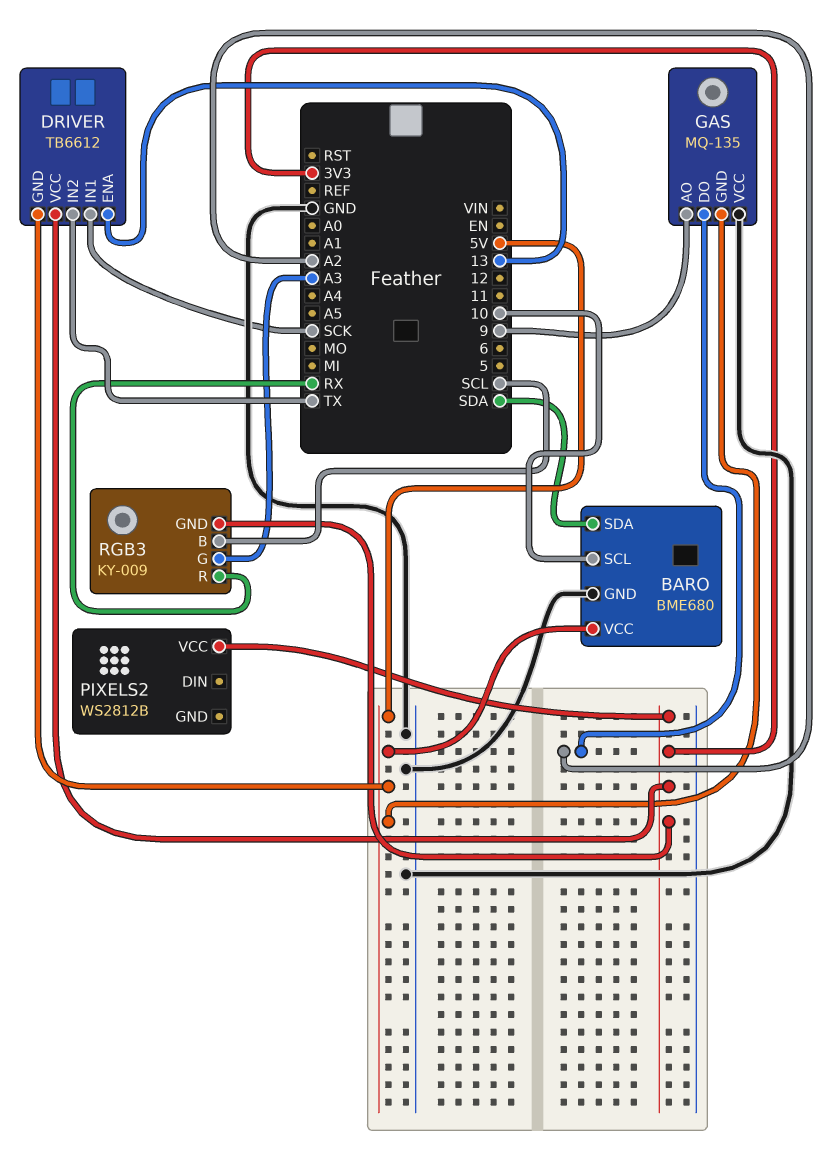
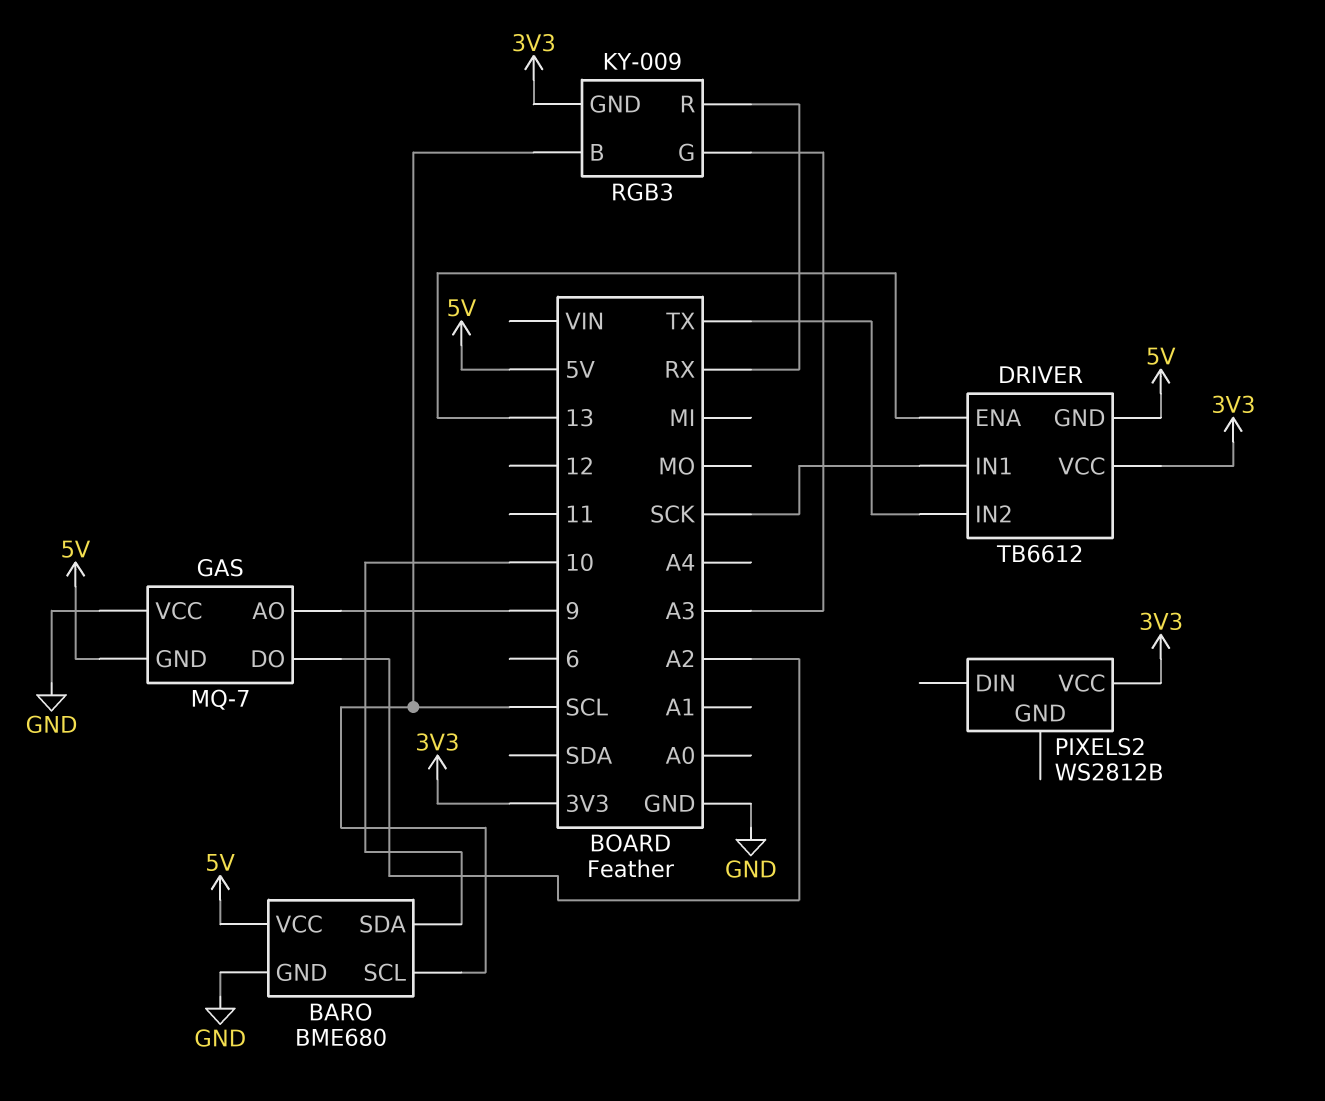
BARO pin SCL: 10 -> SCL
BARO pin SDA: SDA -> 10
GAS: MQ-135 -> MQ-7

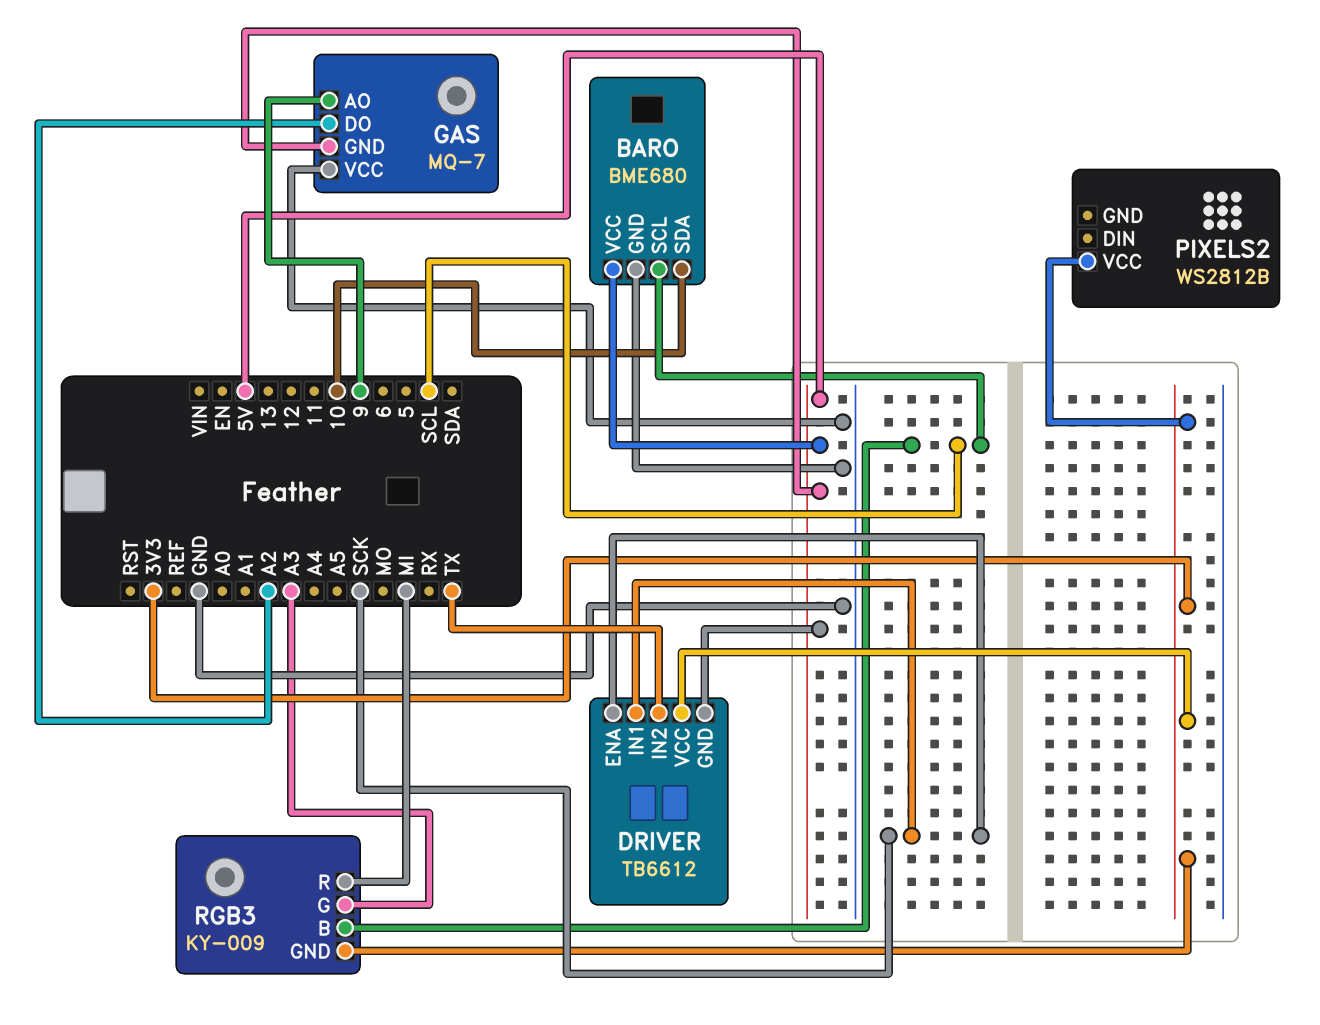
DRIVER pin ENA: 13 -> SCK
RGB3 pin R: RX -> MI

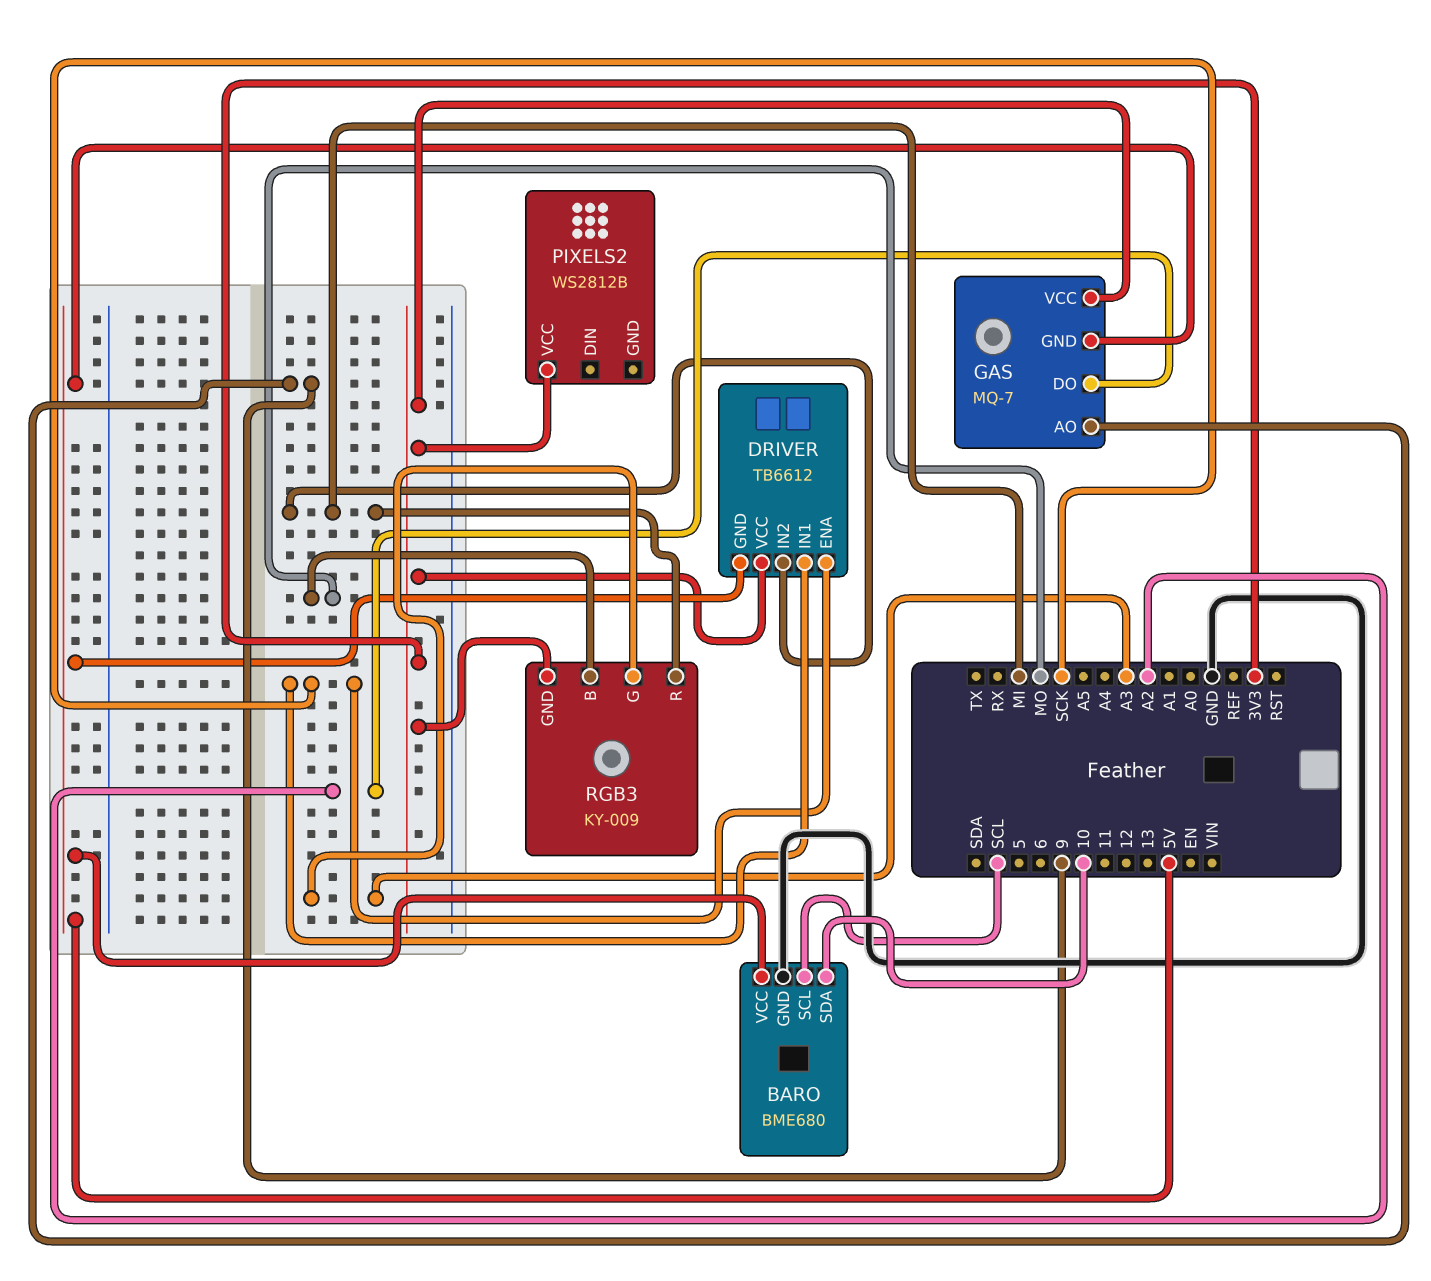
DRIVER pin IN2: TX -> MI
GAS pin VCC: GND -> 3V3
RGB3 pin B: SCL -> MO

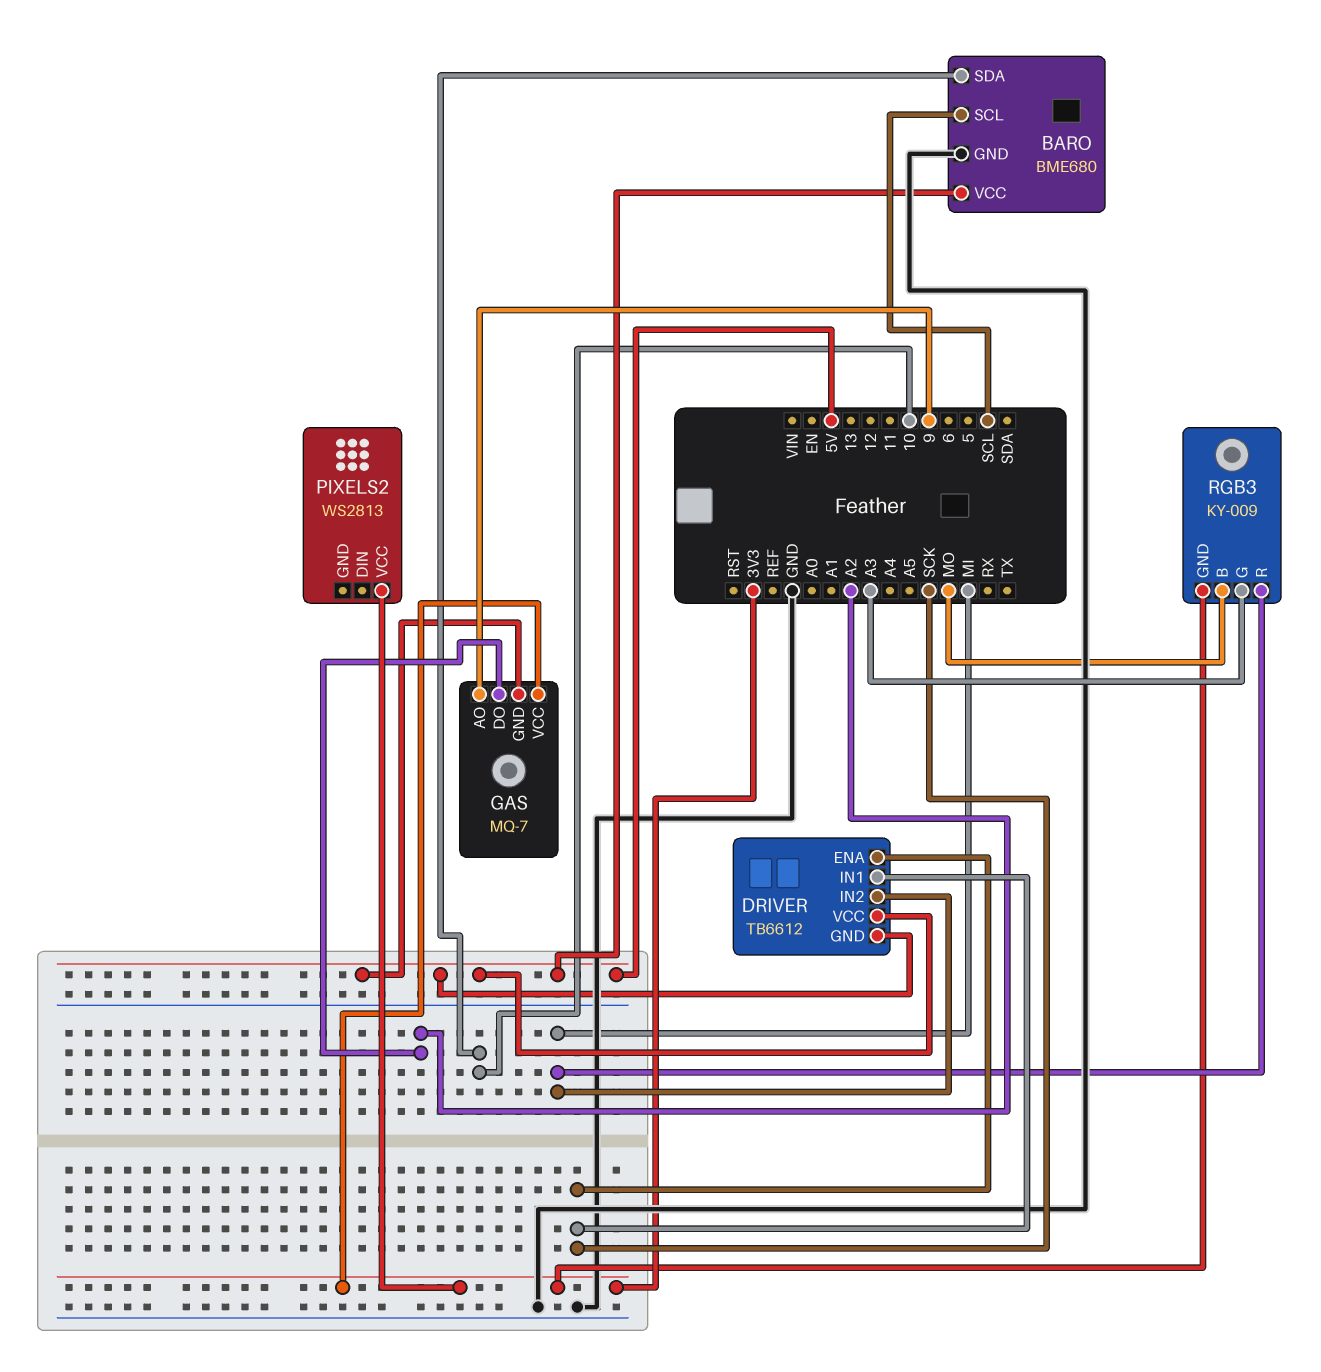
DRIVER pin VCC: 3V3 -> 5V
PIXELS2: WS2812B -> WS2813

